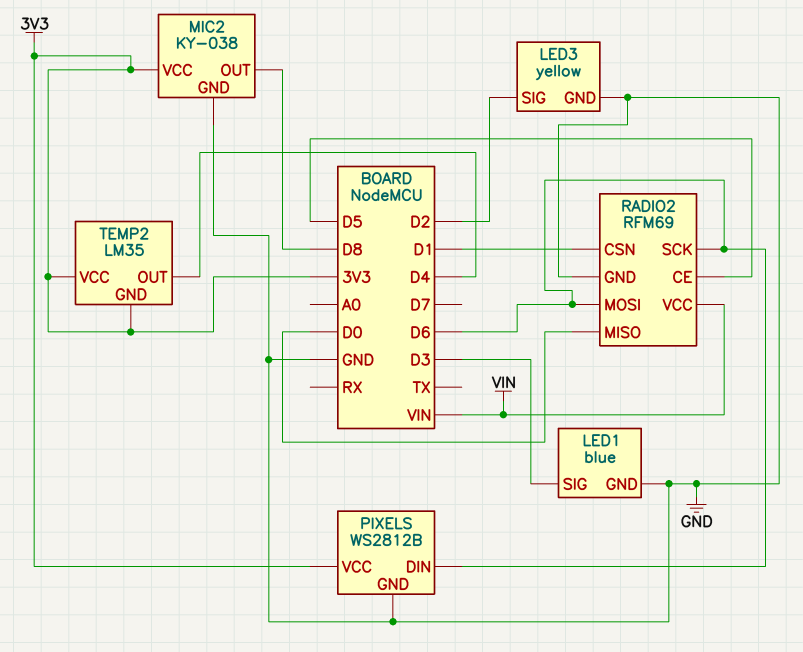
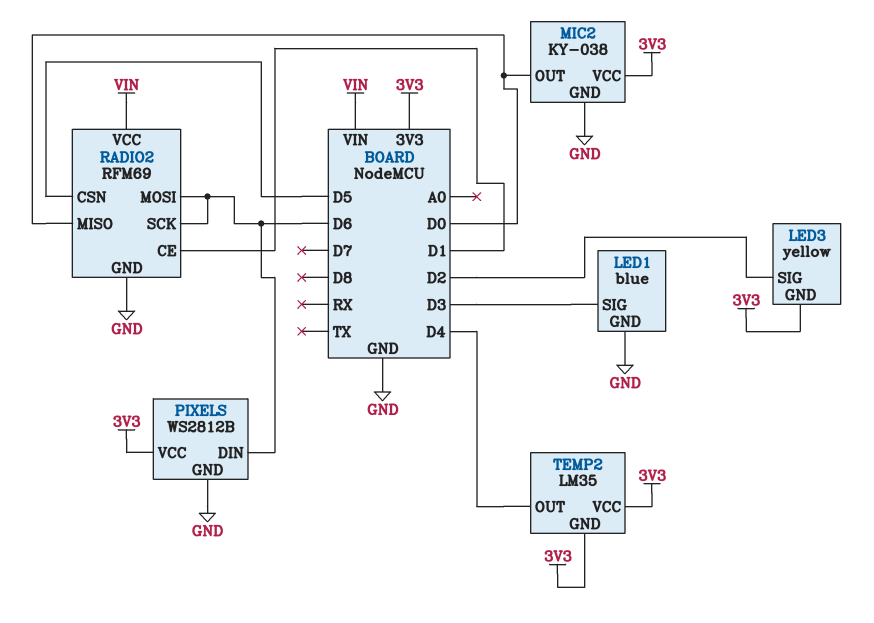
LED3 pin GND: GND -> 3V3
MIC2 pin OUT: D8 -> D0
RADIO2 pin CE: D5 -> D1
RADIO2 pin CSN: D1 -> D5

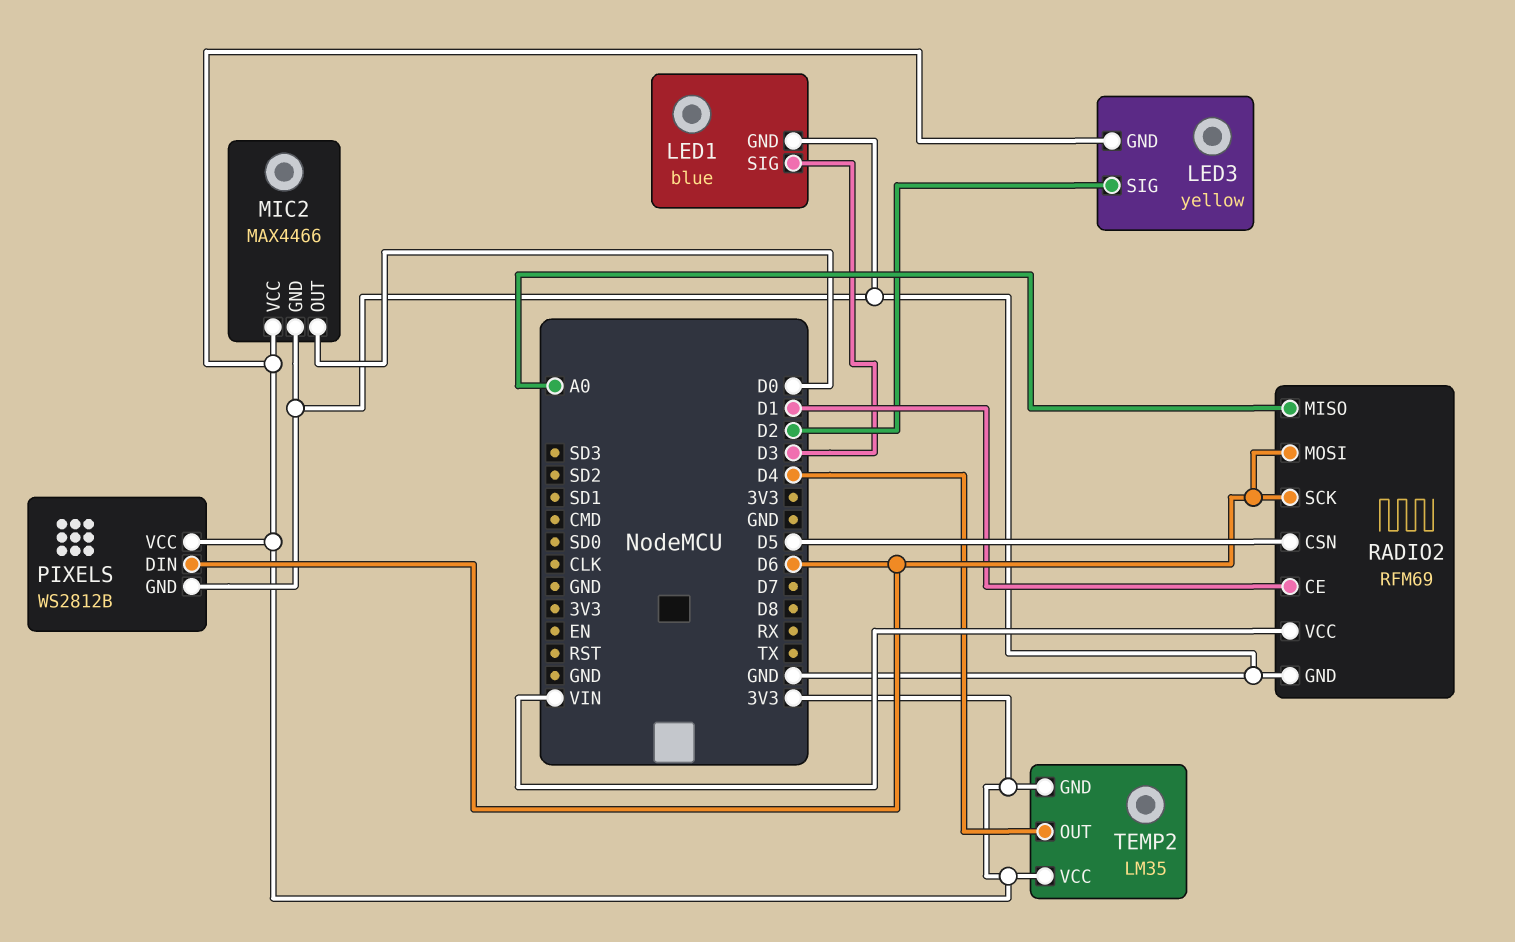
MIC2: KY-038 -> MAX4466
RADIO2 pin MISO: D0 -> A0

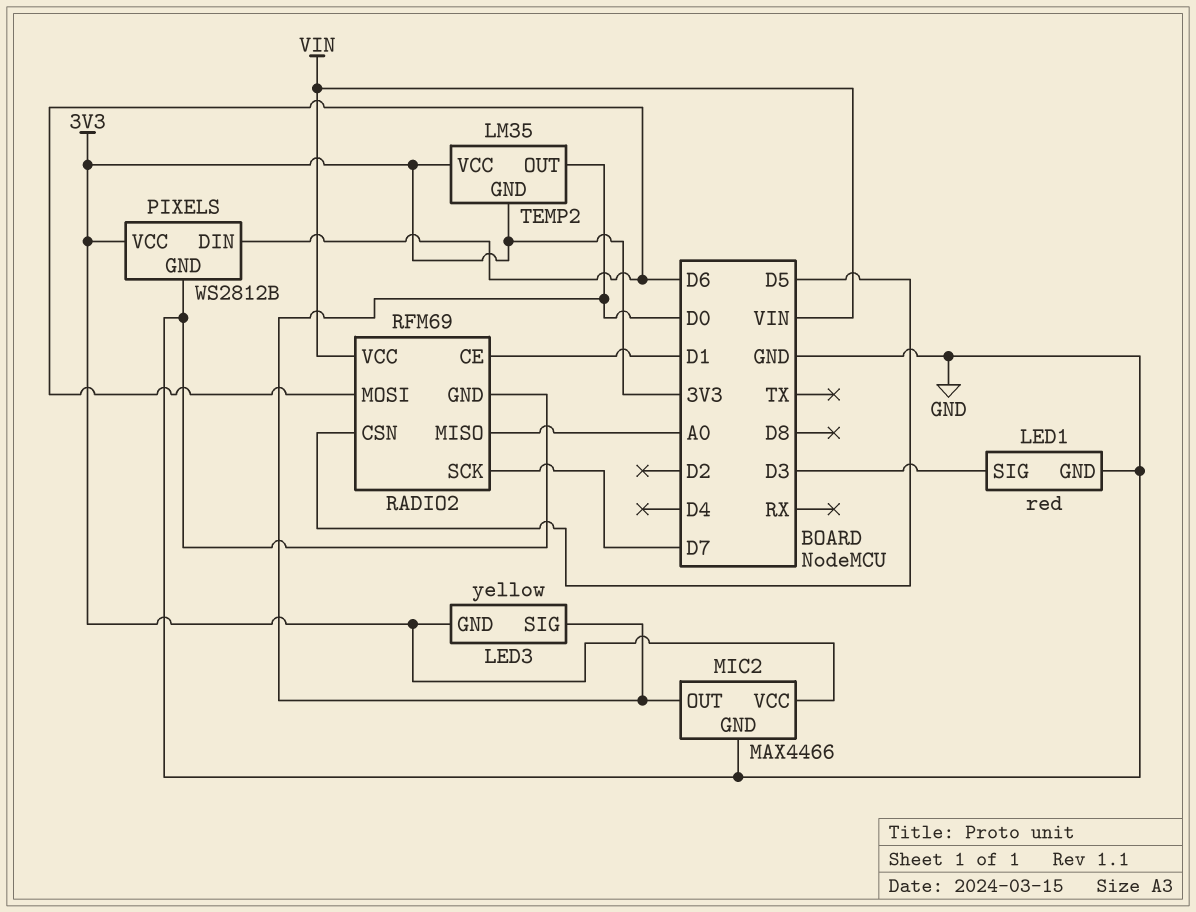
LED1: blue -> red
LED3 pin SIG: D2 -> D0
RADIO2 pin SCK: D6 -> D7
TEMP2 pin OUT: D4 -> D0

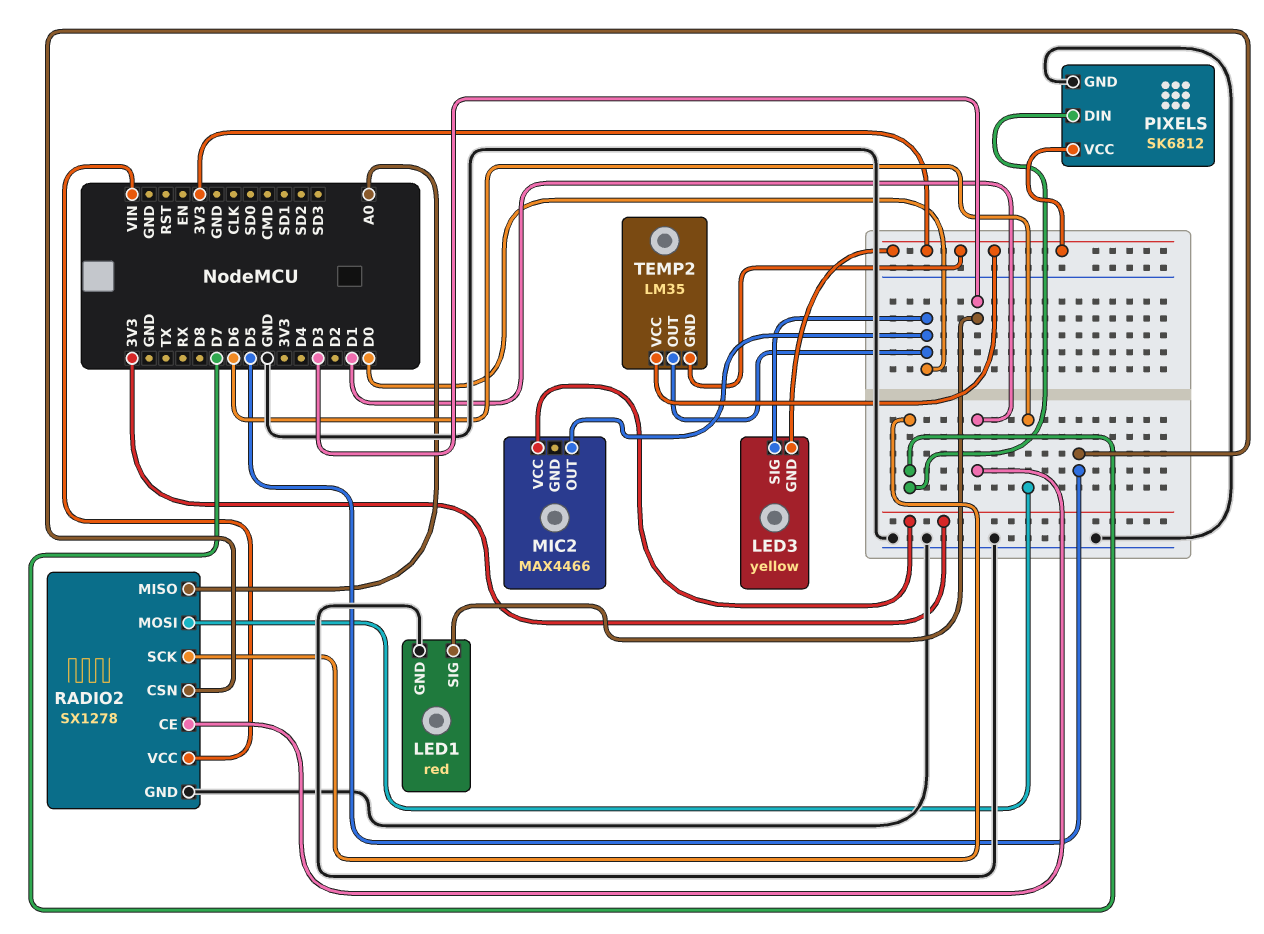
MIC2 pin GND: GND -> none
PIXELS: WS2812B -> SK6812
PIXELS pin DIN: D6 -> D7
RADIO2: RFM69 -> SX1278

